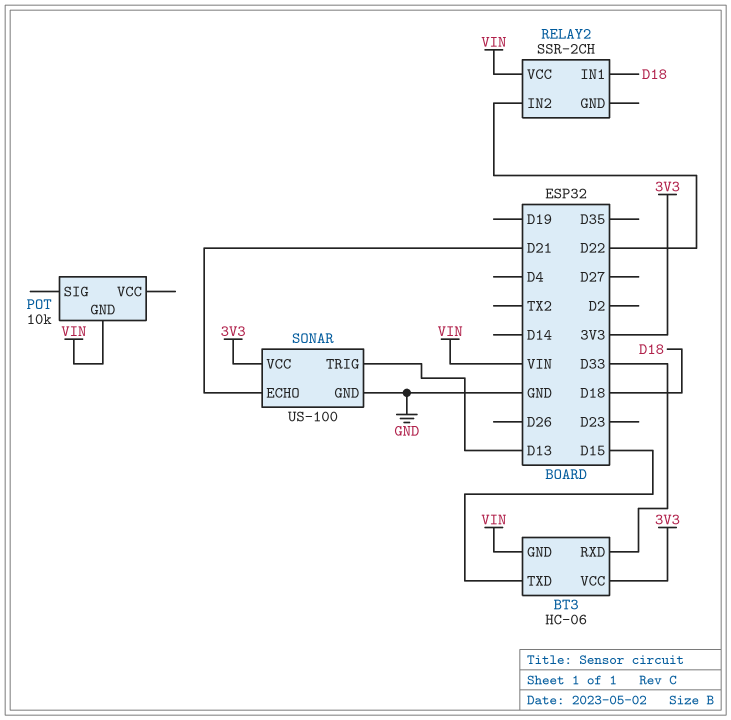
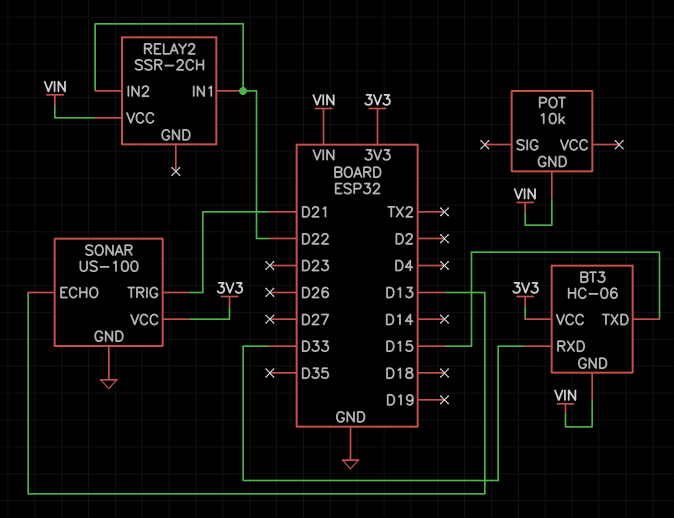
RELAY2 pin IN1: D18 -> D22
SONAR pin ECHO: D21 -> D13
SONAR pin TRIG: D13 -> D21

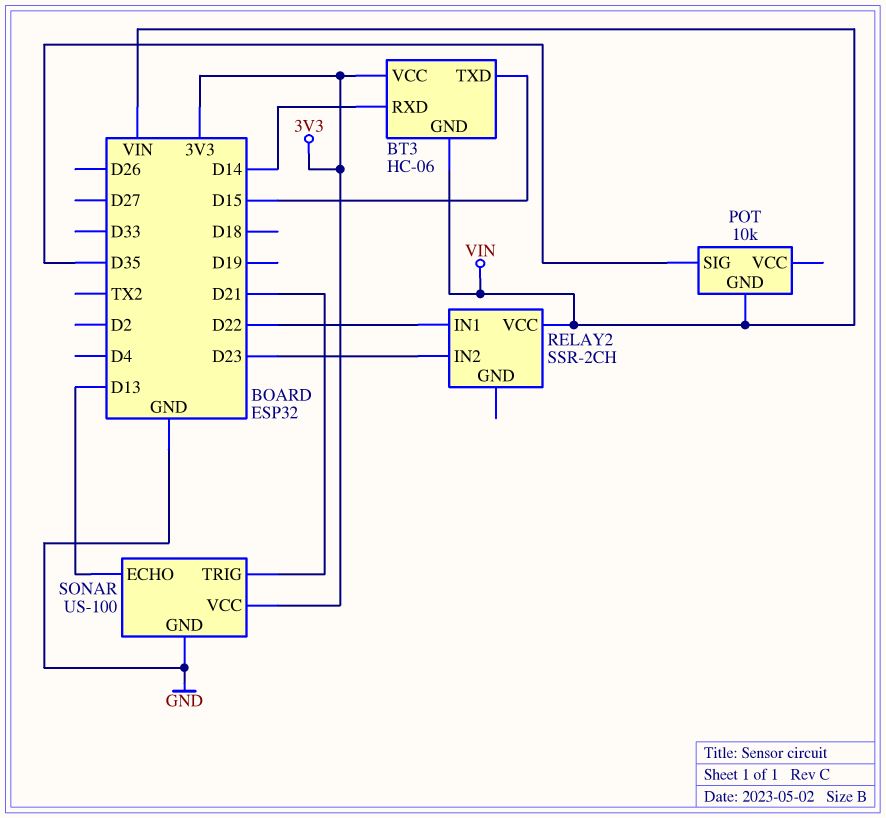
BT3 pin RXD: D33 -> D14
POT pin SIG: none -> D35
RELAY2 pin IN2: D22 -> D23

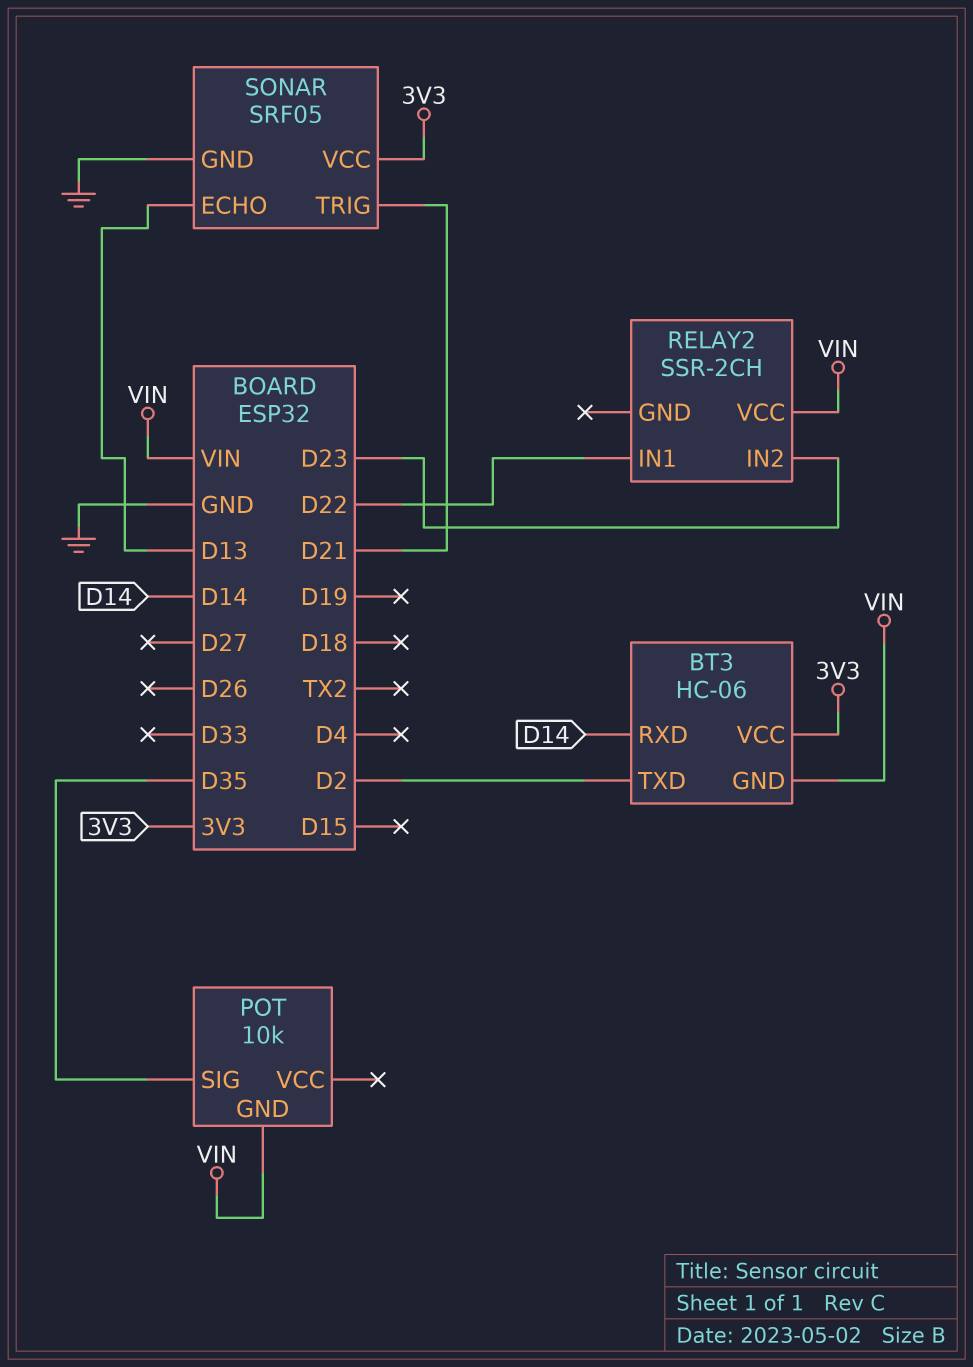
BT3 pin TXD: D15 -> D2
SONAR: US-100 -> SRF05

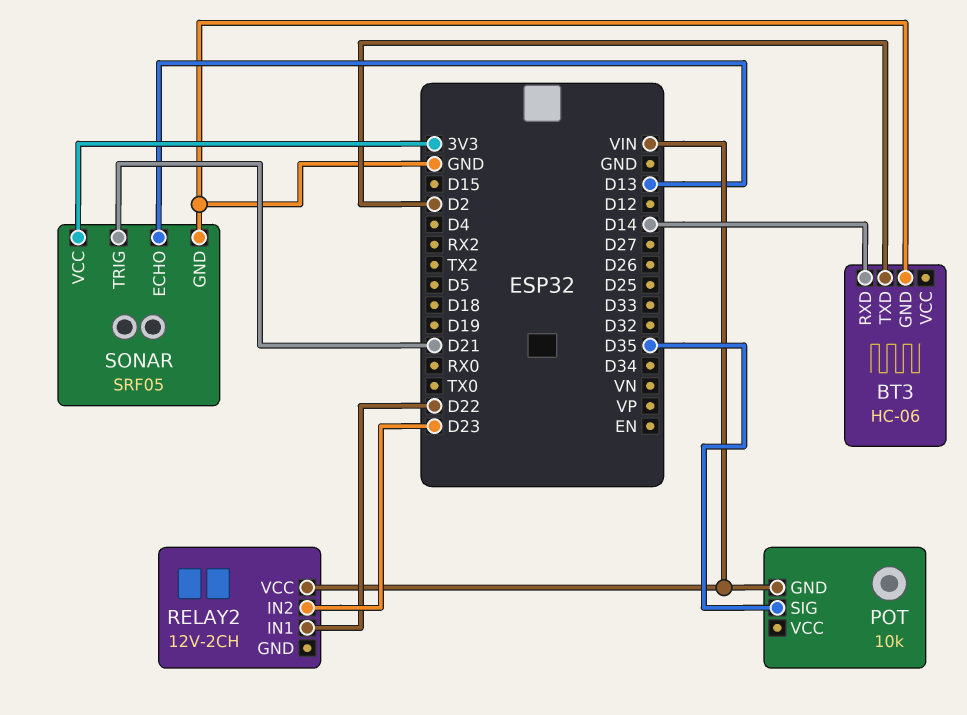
BT3 pin GND: VIN -> GND
BT3 pin VCC: 3V3 -> none
RELAY2: SSR-2CH -> 12V-2CH

